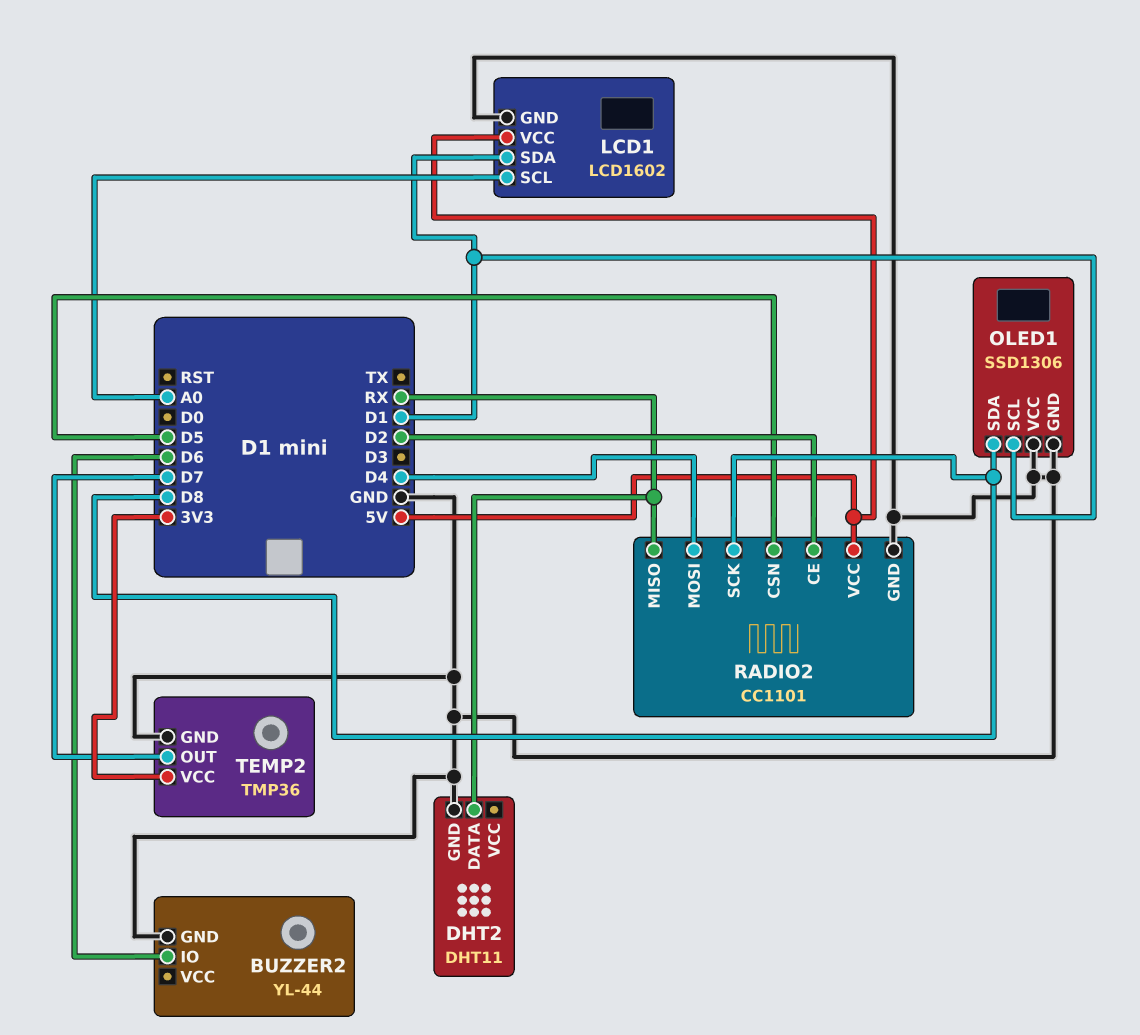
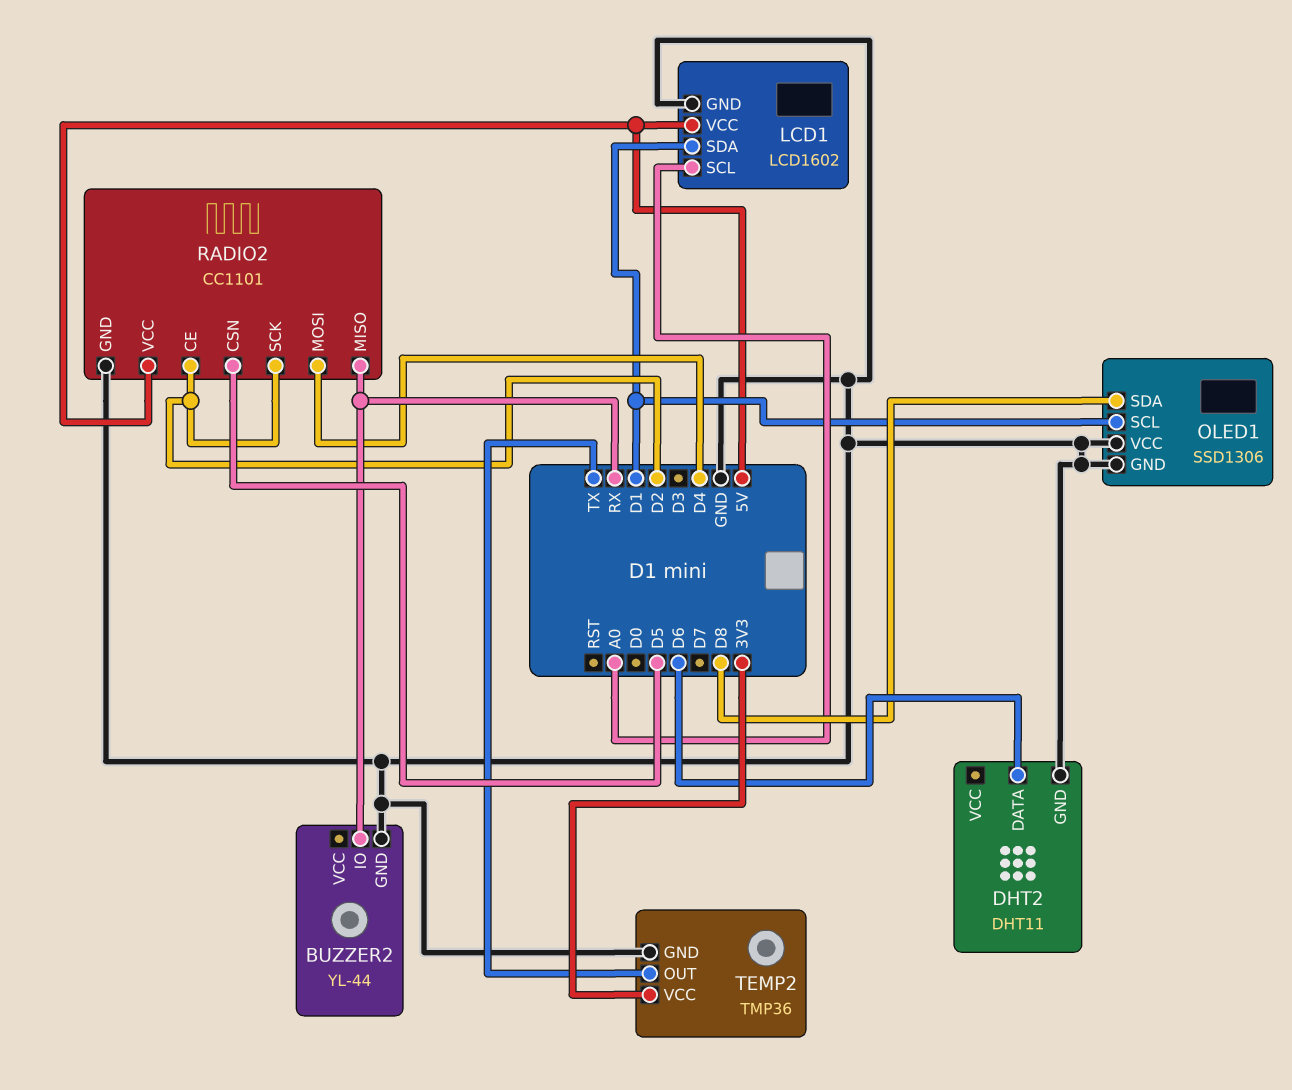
BUZZER2 pin IO: D6 -> RX
DHT2 pin DATA: RX -> D6
RADIO2 pin SCK: D8 -> D2
TEMP2 pin OUT: D7 -> TX

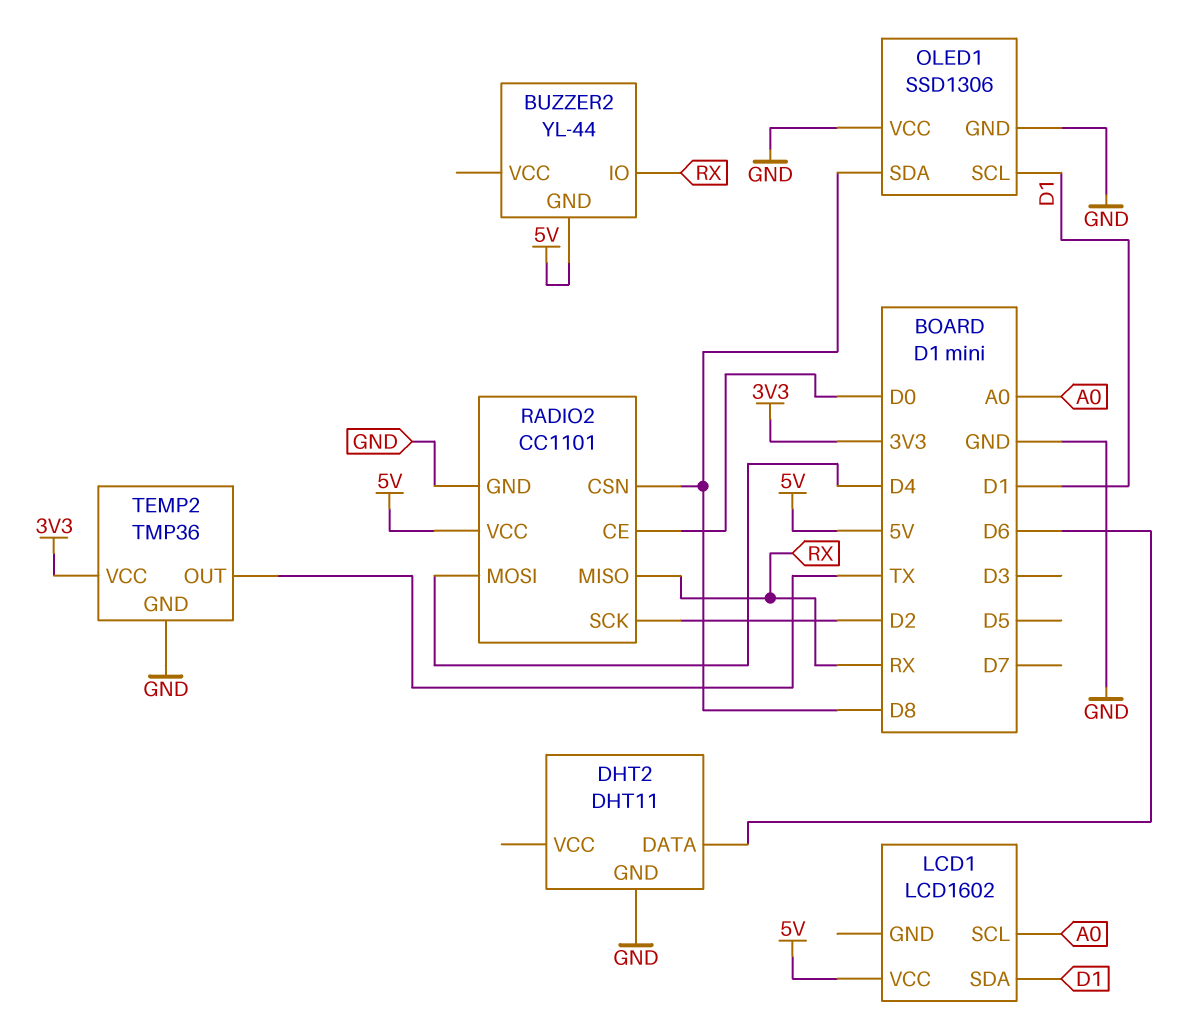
BUZZER2 pin GND: GND -> 5V
LCD1 pin GND: GND -> none
RADIO2 pin CE: D2 -> D0
RADIO2 pin CSN: D5 -> D8

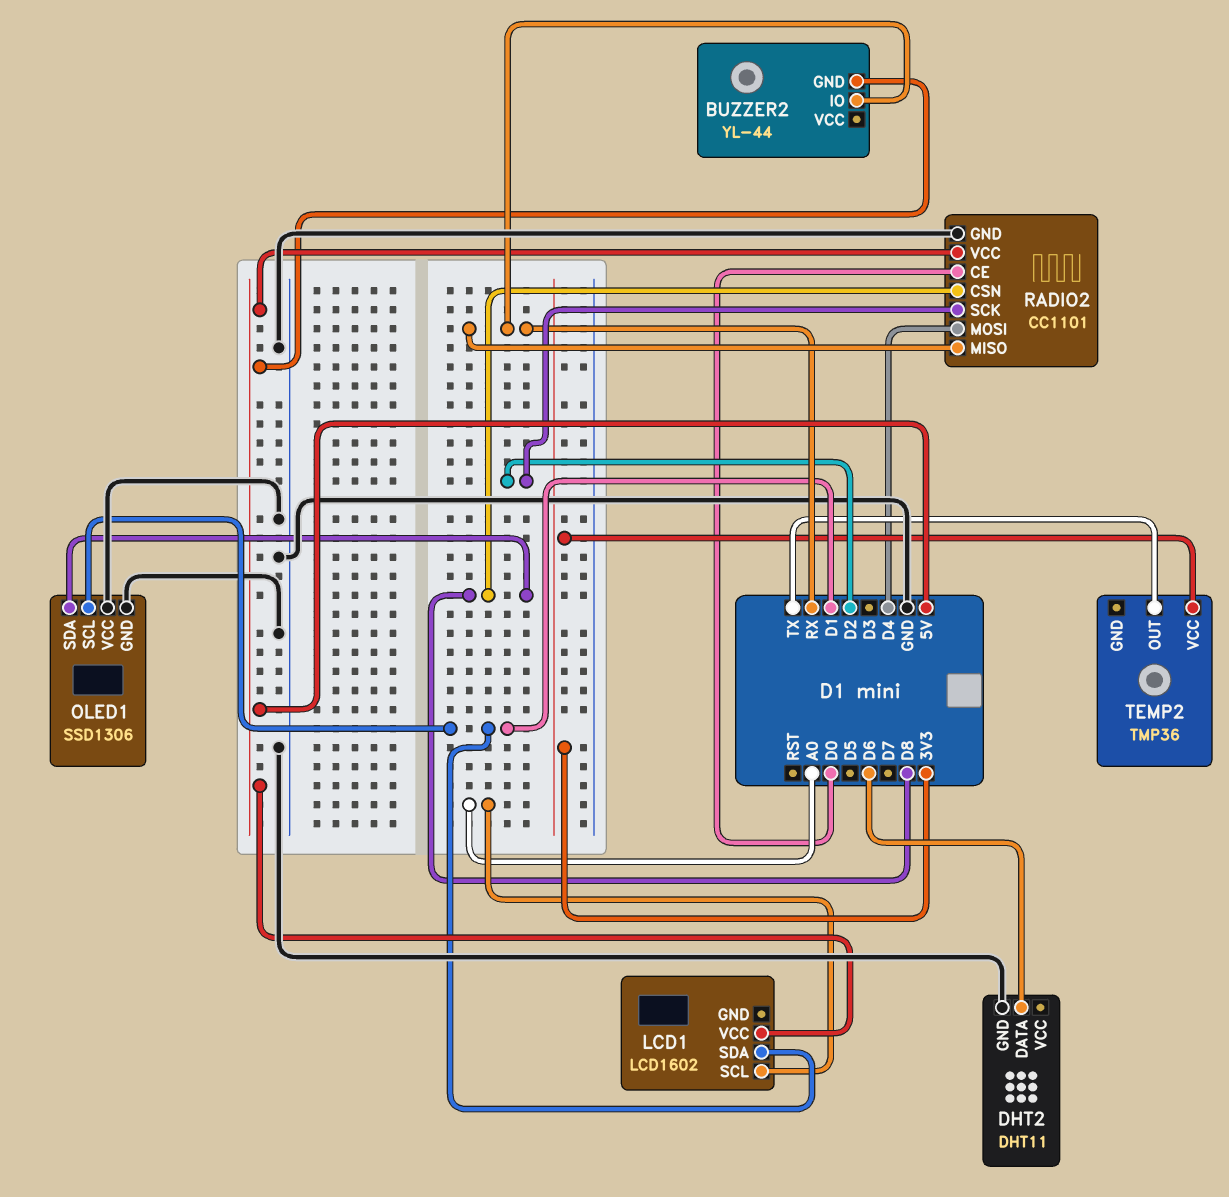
TEMP2 pin GND: GND -> none

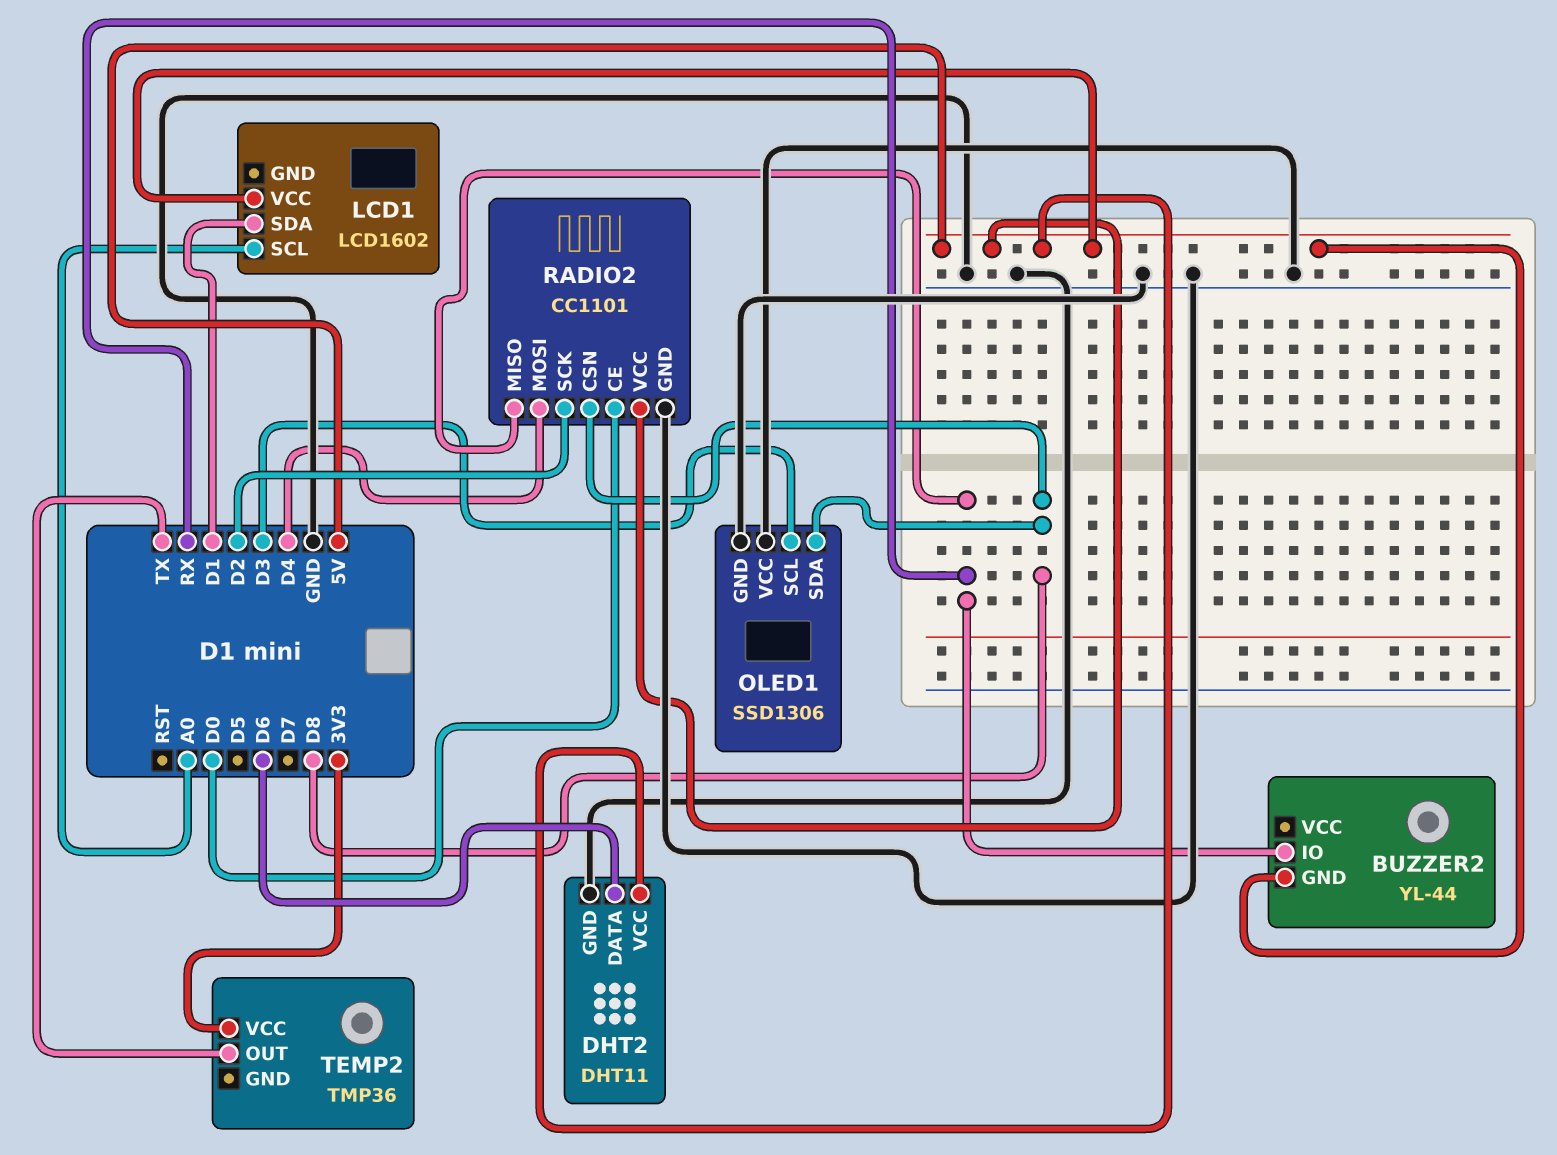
DHT2 pin VCC: none -> 5V
OLED1 pin SCL: D1 -> D3

